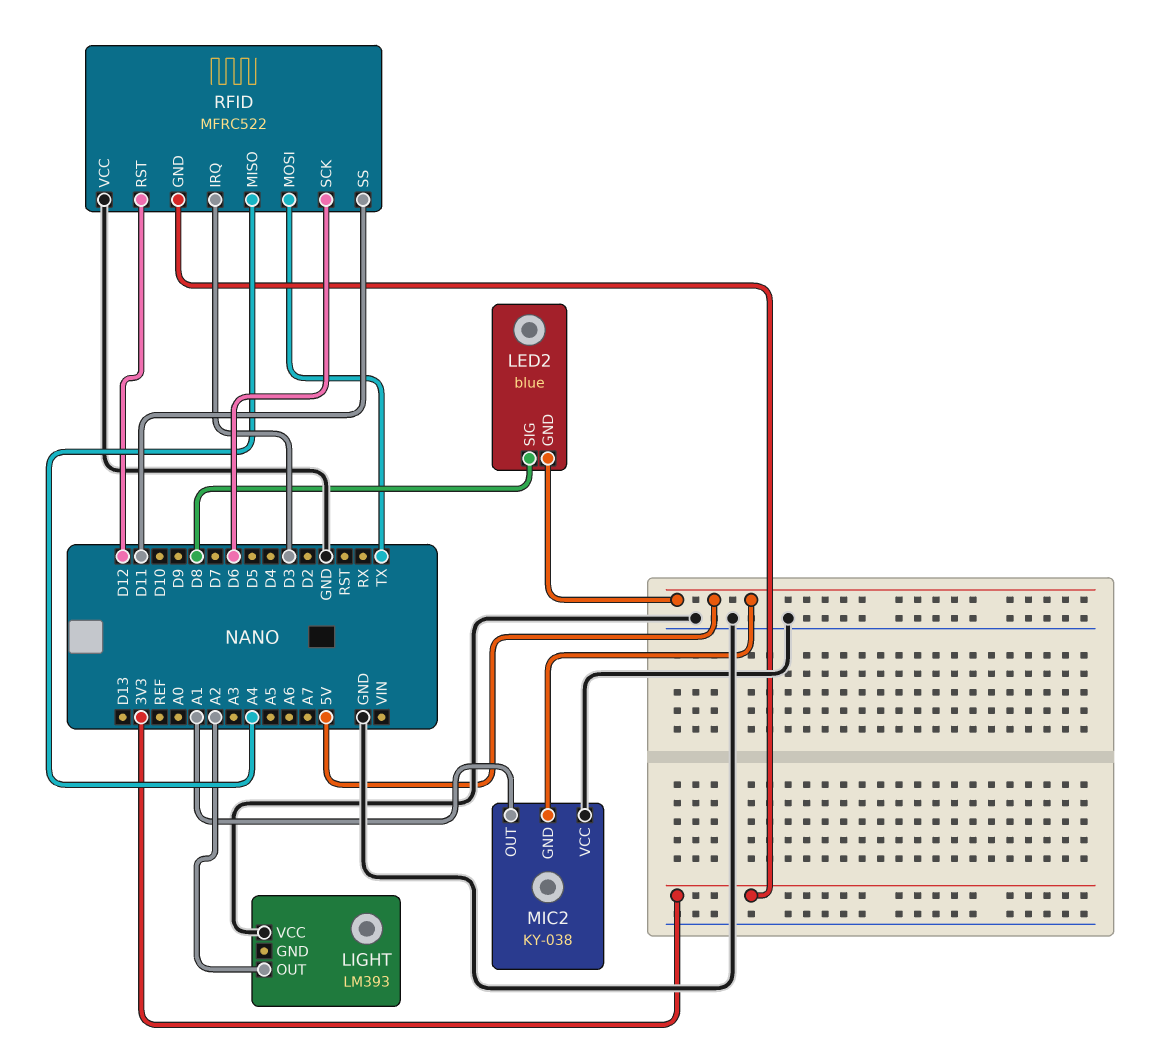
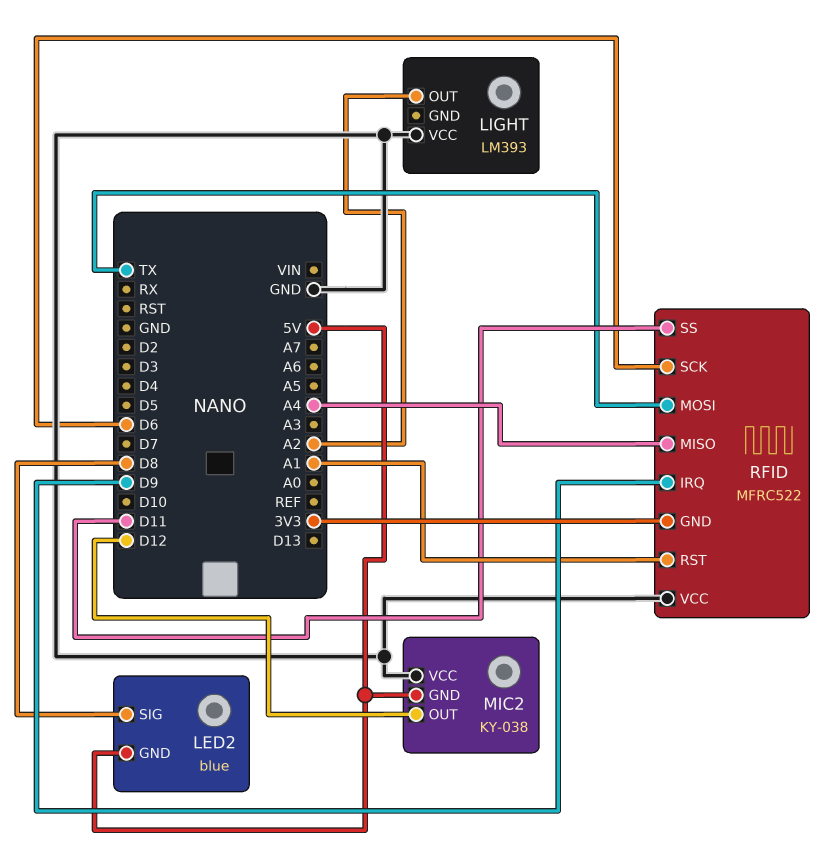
MIC2 pin OUT: A1 -> D12
RFID pin IRQ: D3 -> D9
RFID pin RST: D12 -> A1

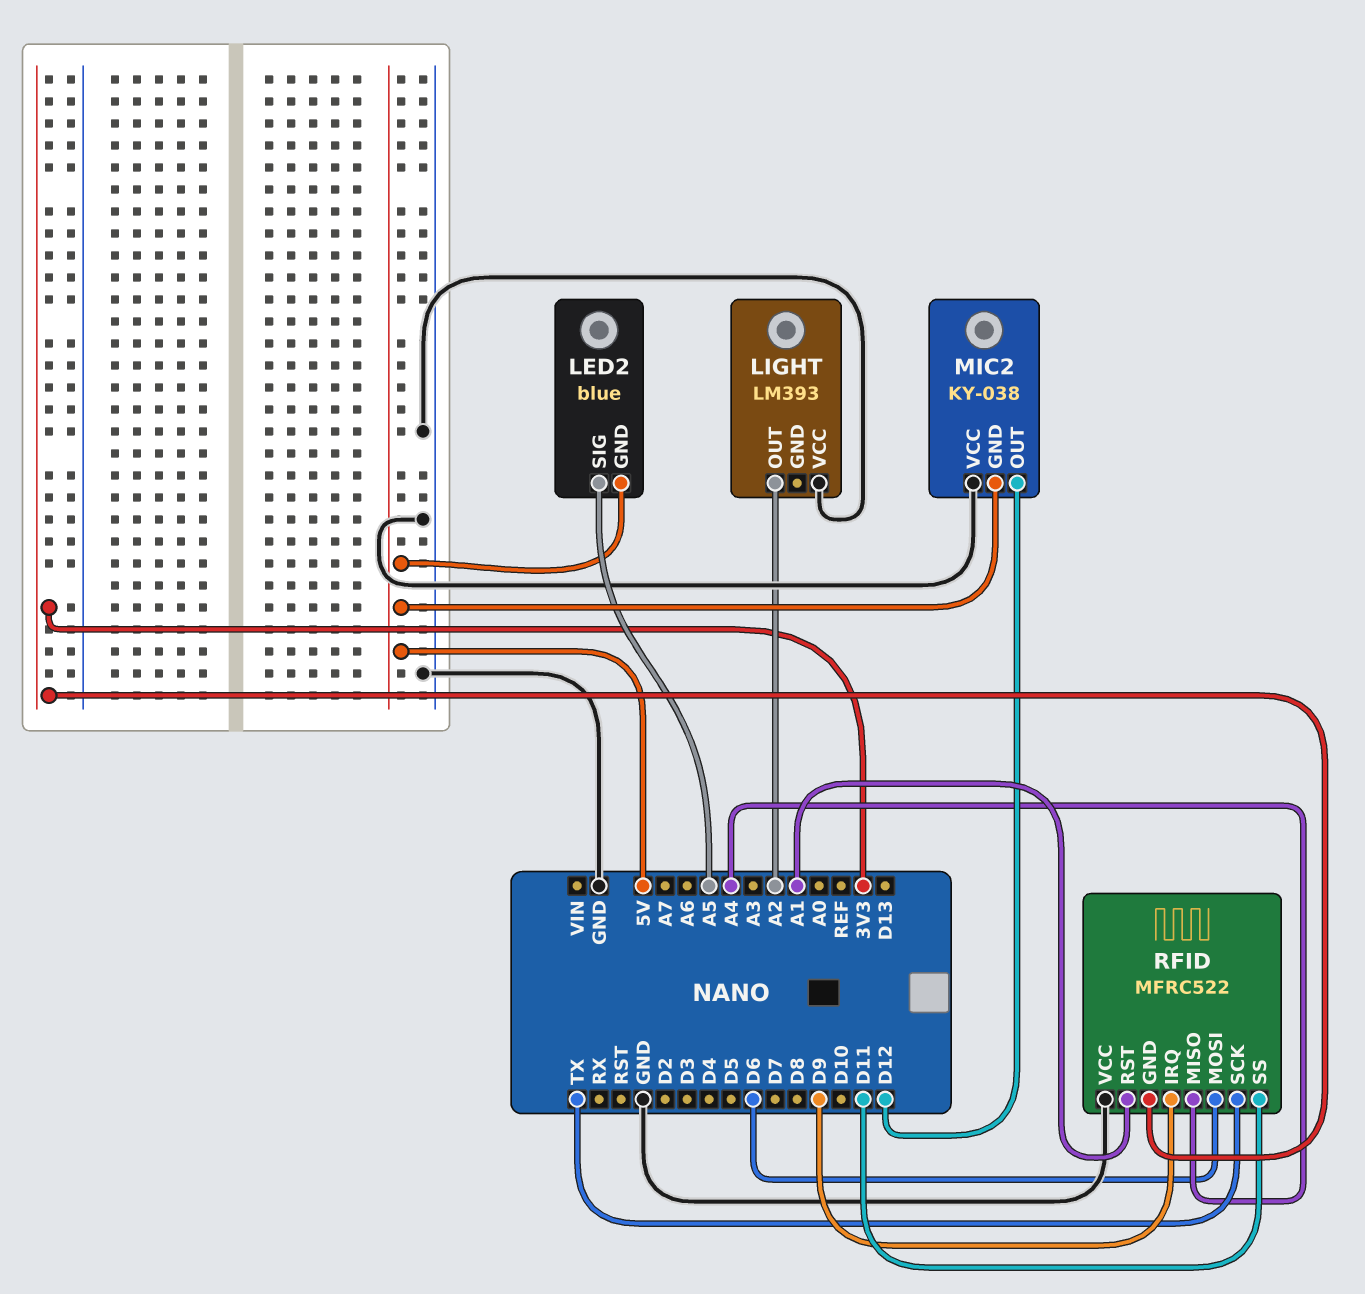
LED2 pin SIG: D8 -> A5
RFID pin MOSI: TX -> D6
RFID pin SCK: D6 -> TX

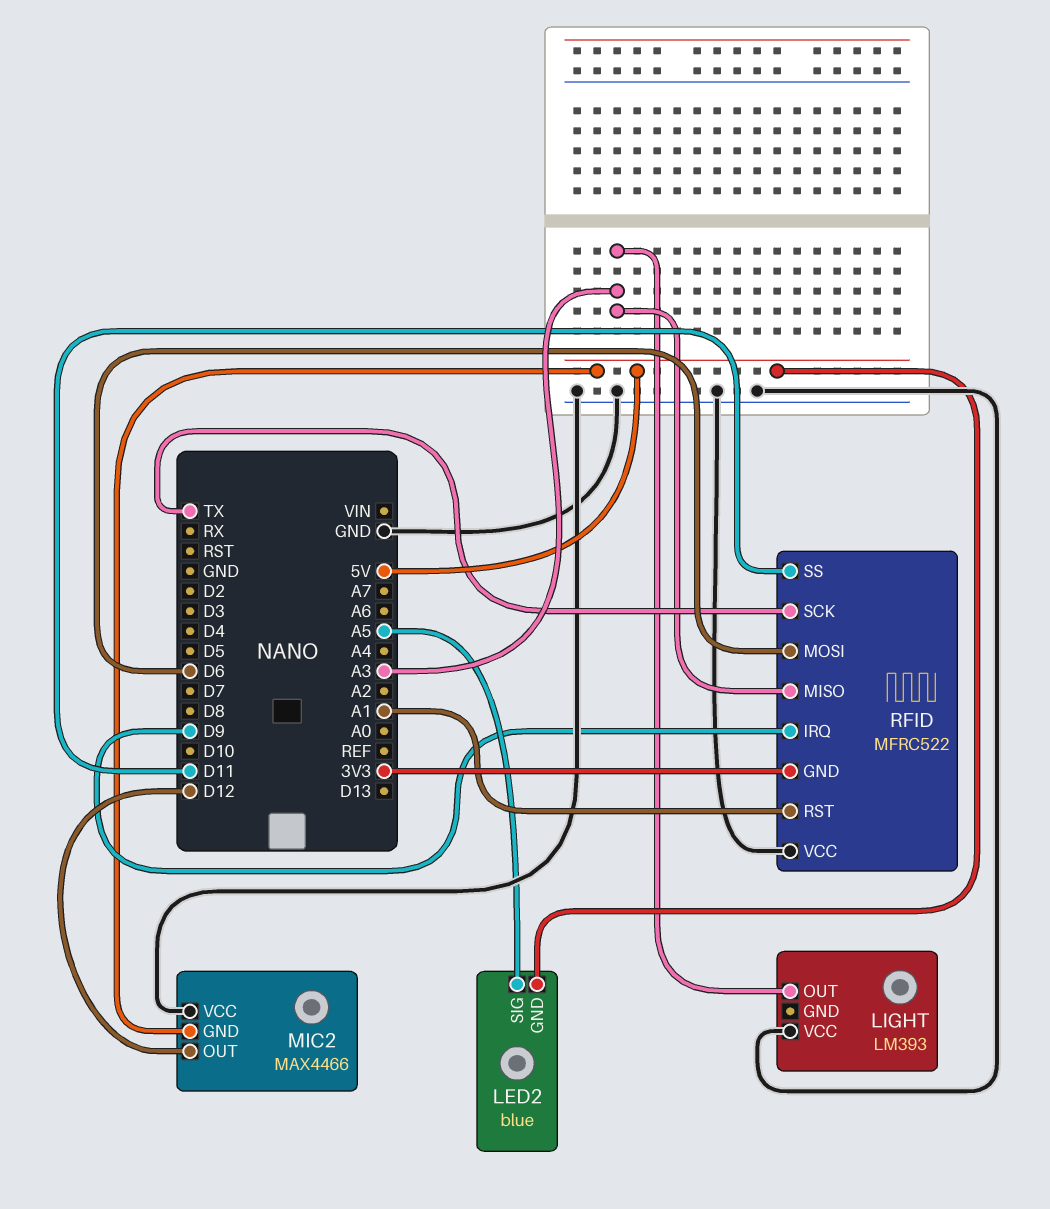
LIGHT pin OUT: A2 -> A3
MIC2: KY-038 -> MAX4466
RFID pin MISO: A4 -> A3

